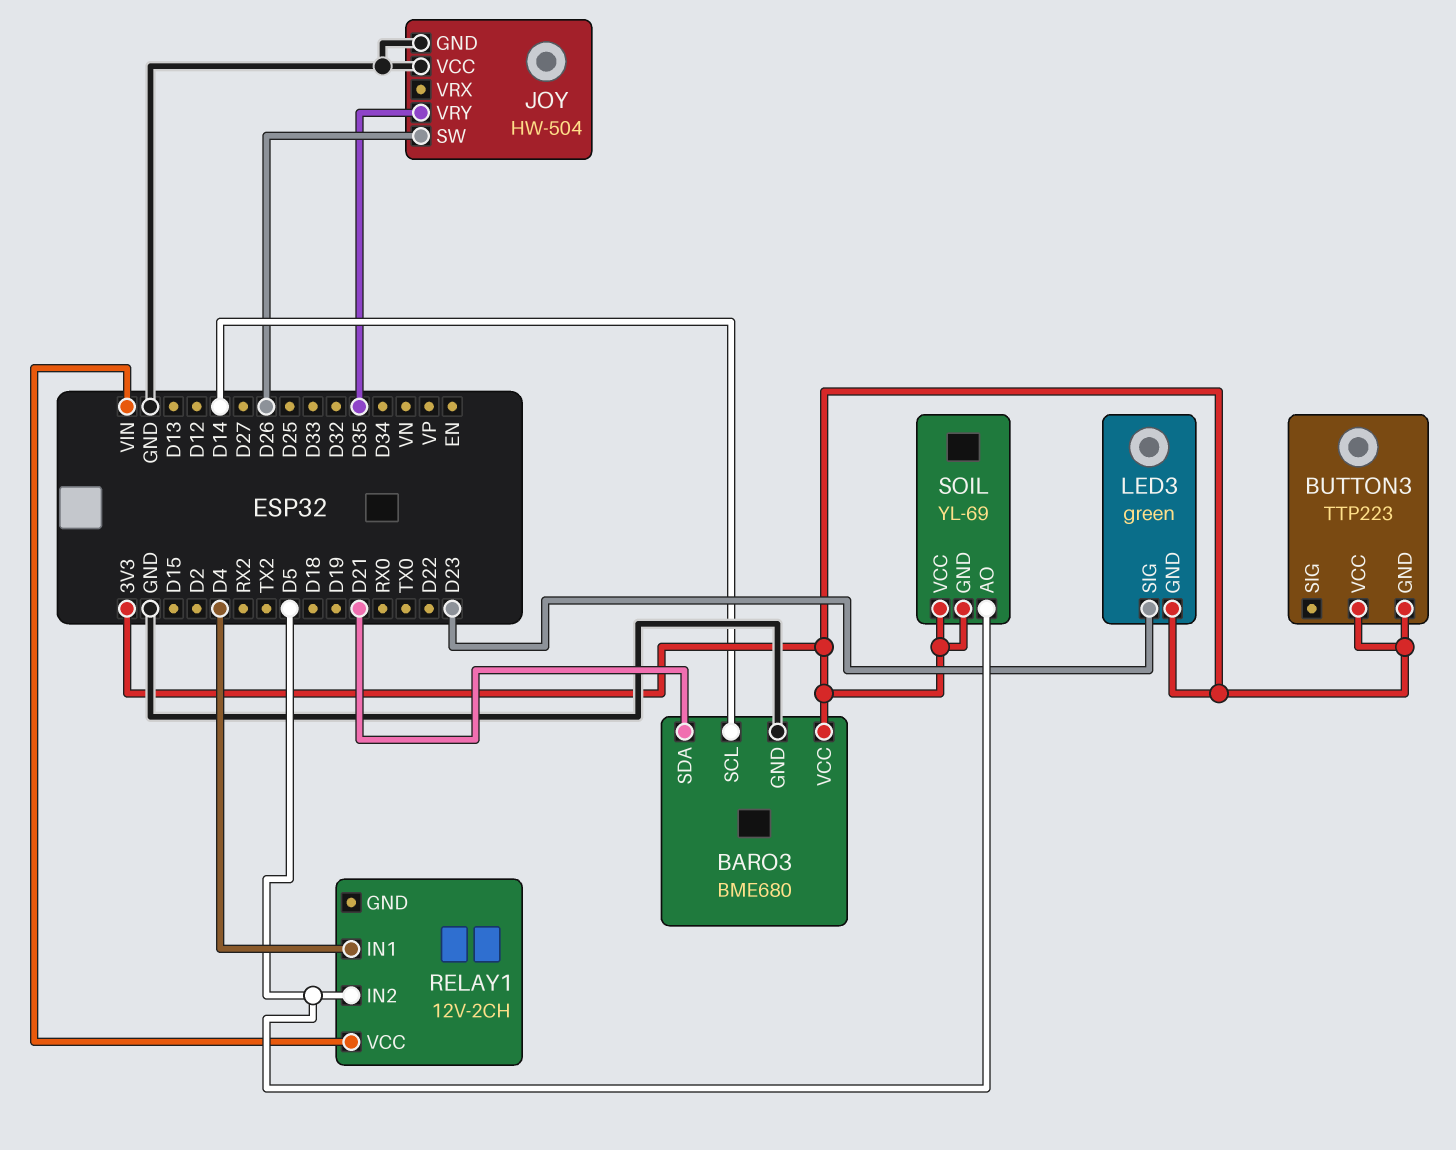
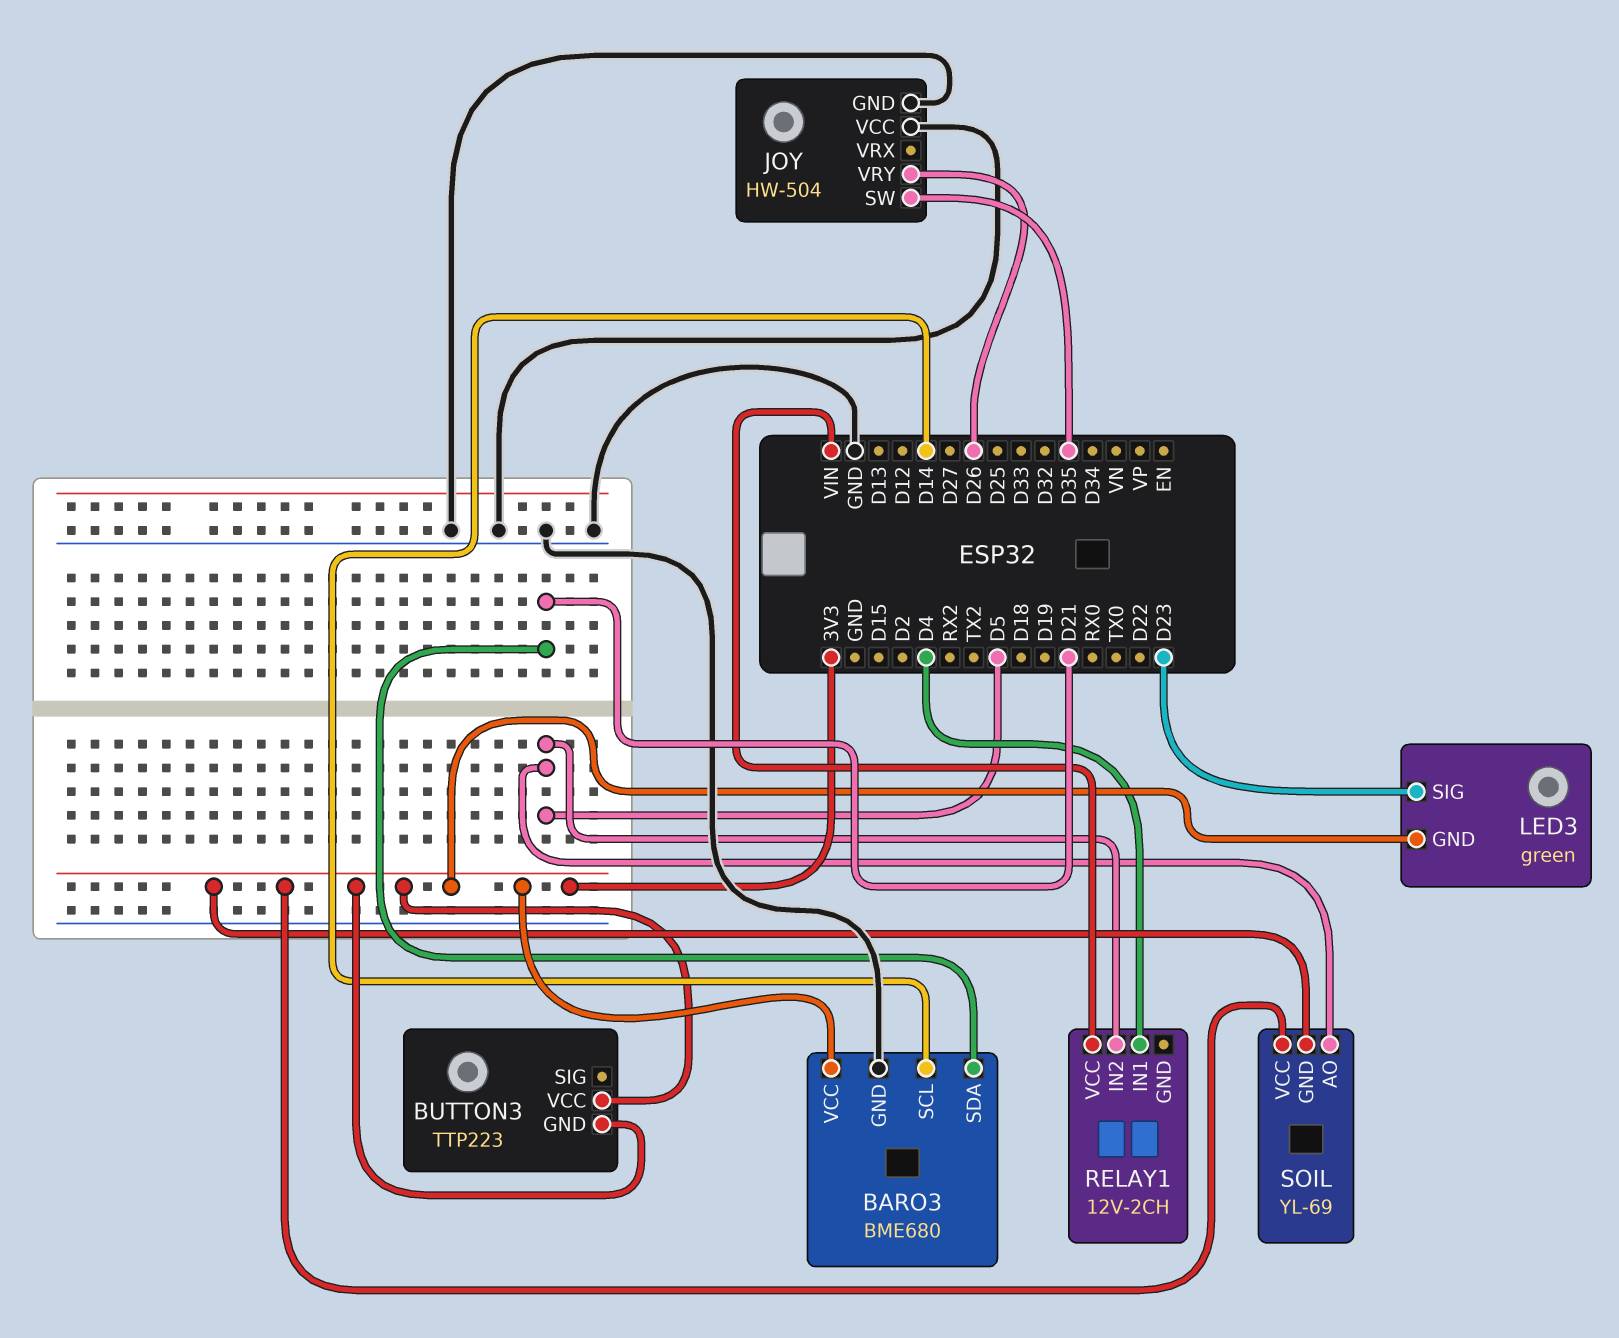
JOY pin SW: D26 -> D35
JOY pin VRY: D35 -> D26

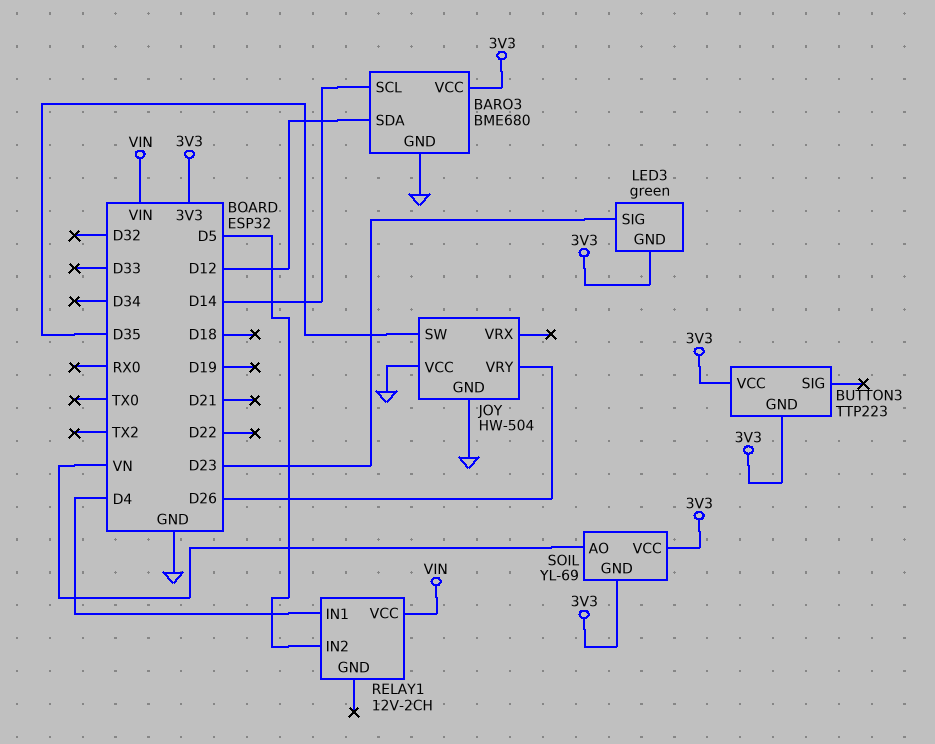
BARO3 pin SDA: D21 -> D12
SOIL pin AO: D5 -> VN

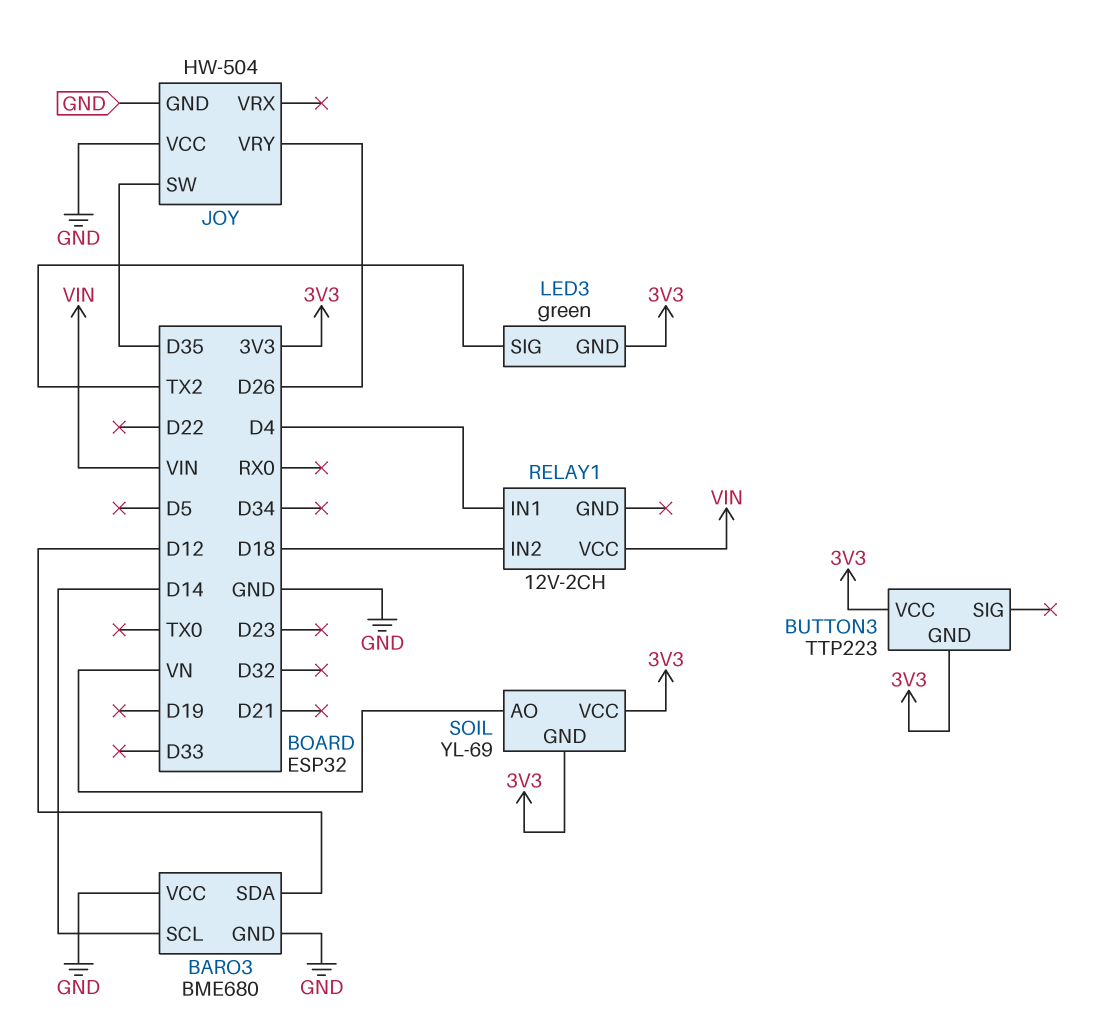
BARO3 pin VCC: 3V3 -> GND
LED3 pin SIG: D23 -> TX2
RELAY1 pin IN2: D5 -> D18

